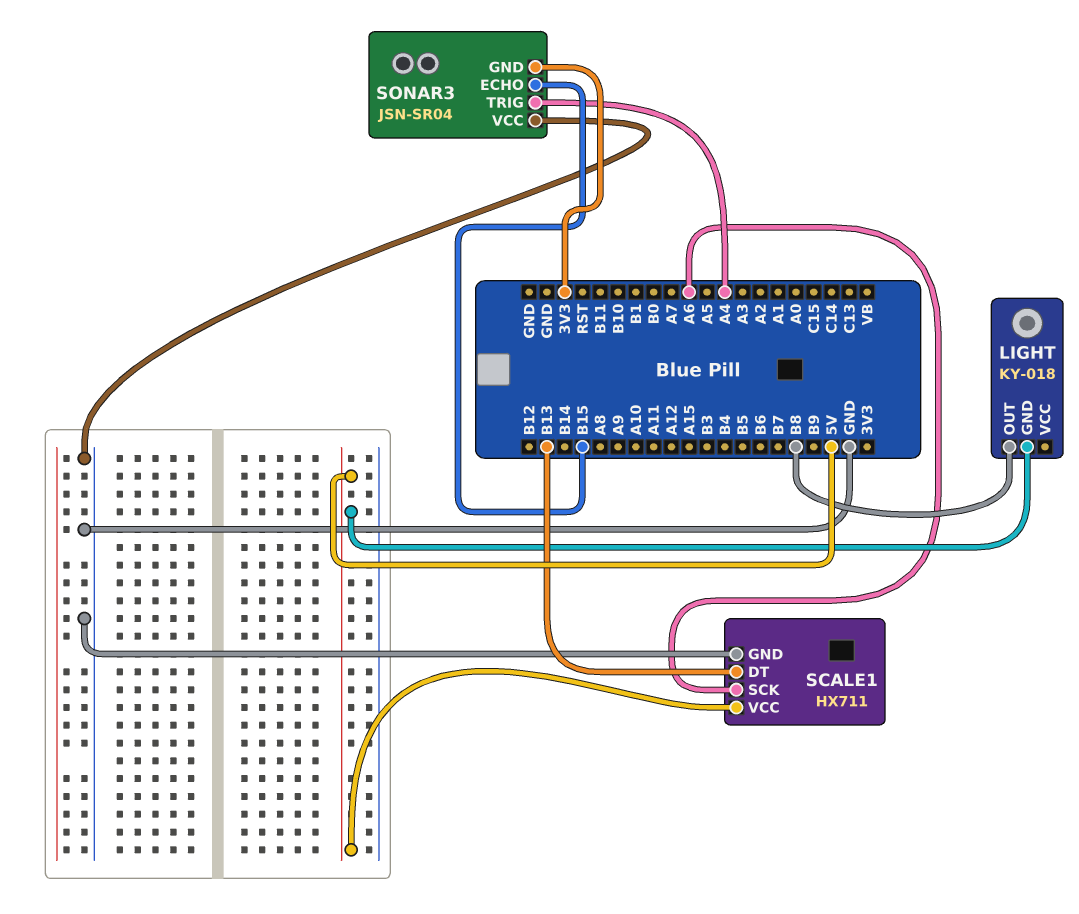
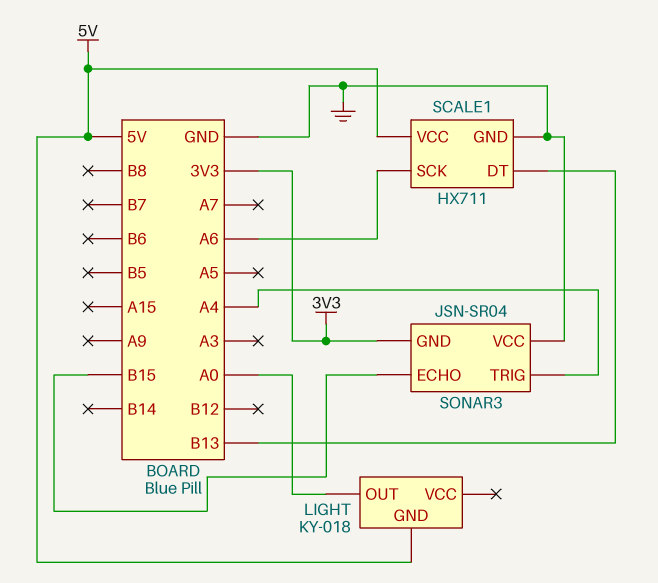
LIGHT pin OUT: B8 -> A0

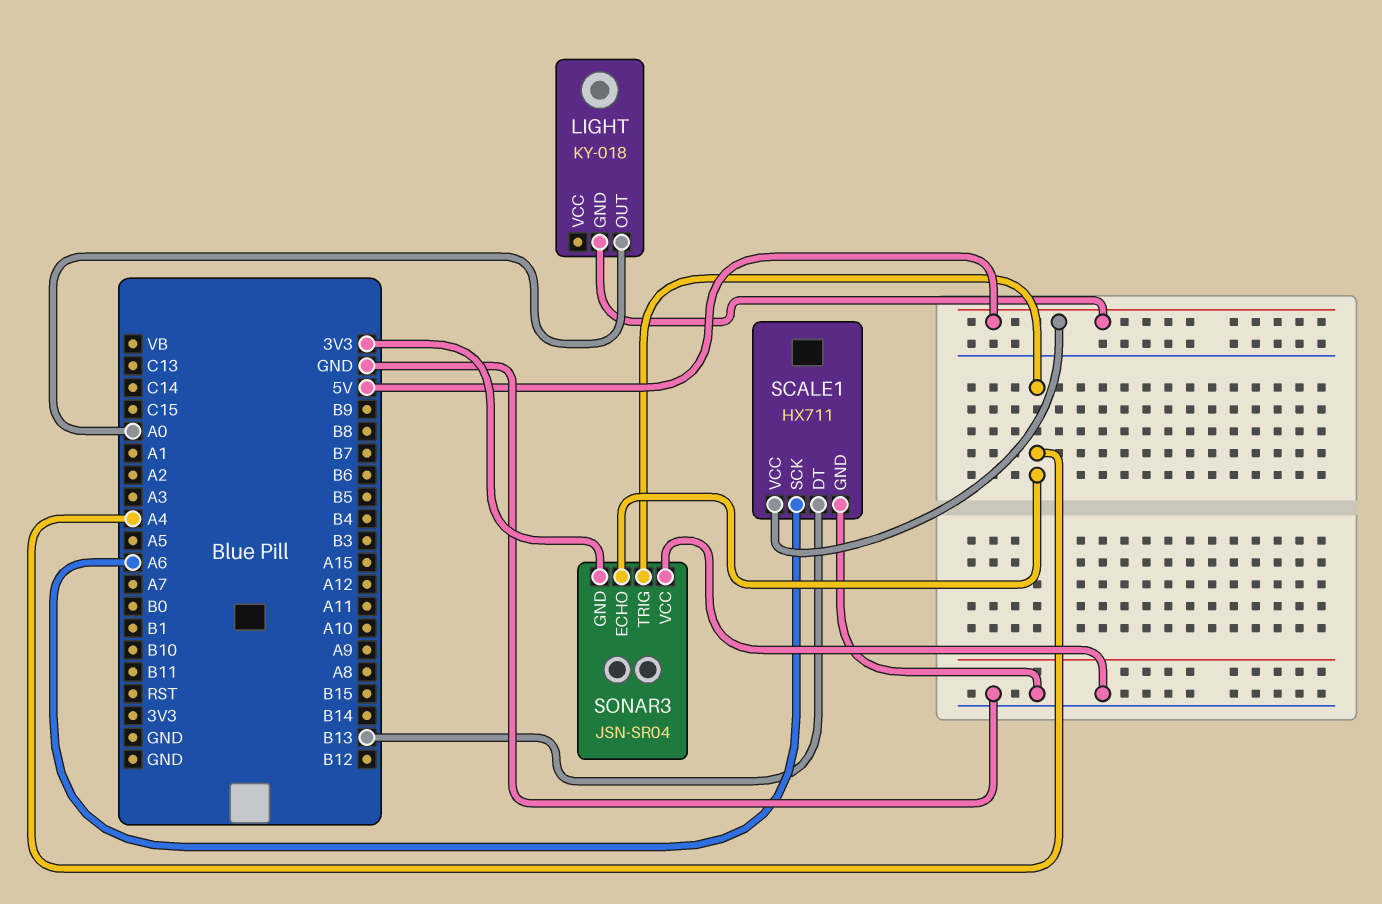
SONAR3 pin ECHO: B15 -> A4

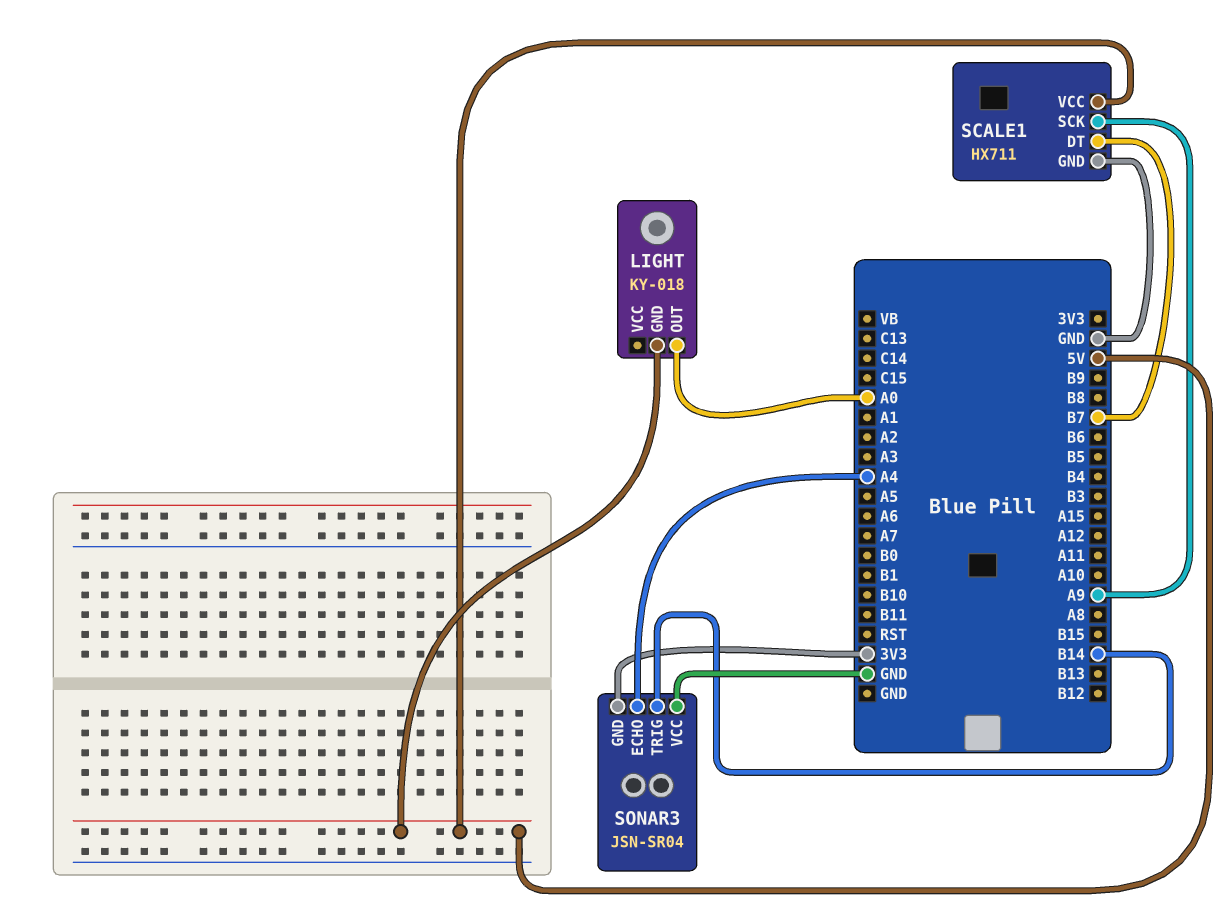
SCALE1 pin DT: B13 -> B7
SCALE1 pin SCK: A6 -> A9
SONAR3 pin TRIG: A4 -> B14

